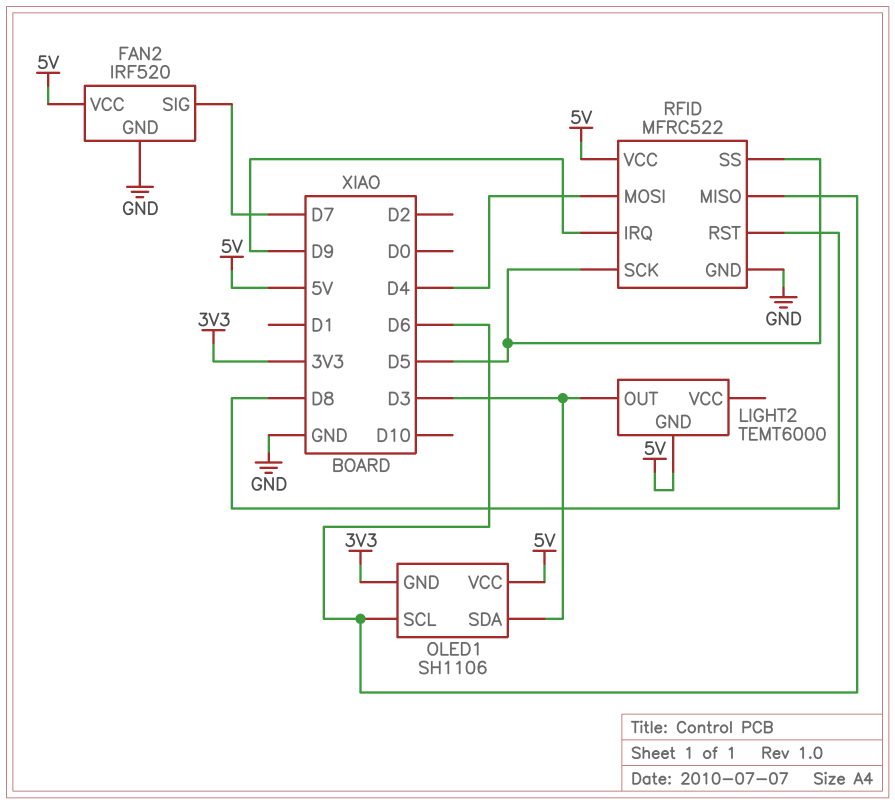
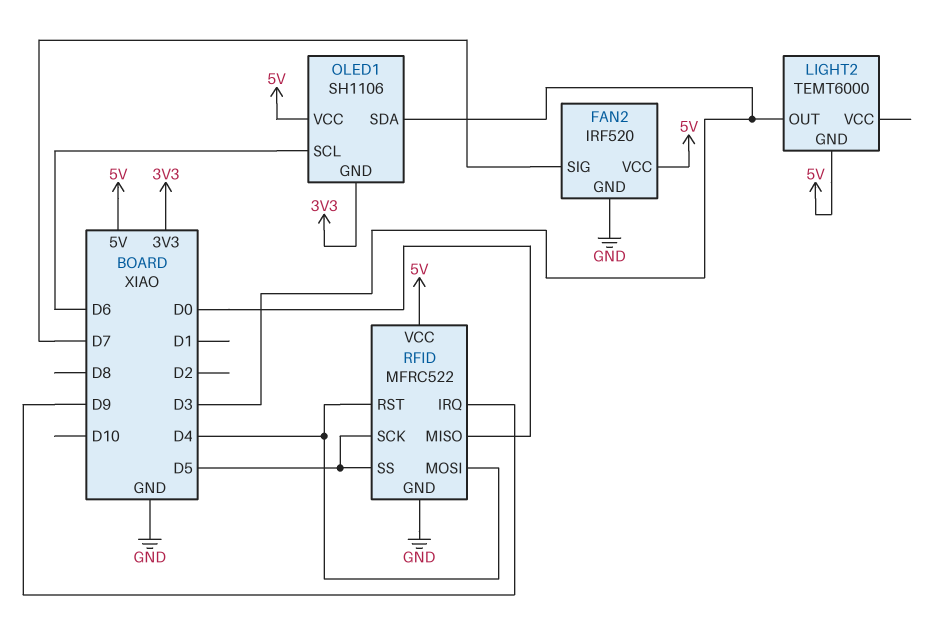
RFID pin MISO: D6 -> D0
RFID pin RST: D8 -> D4

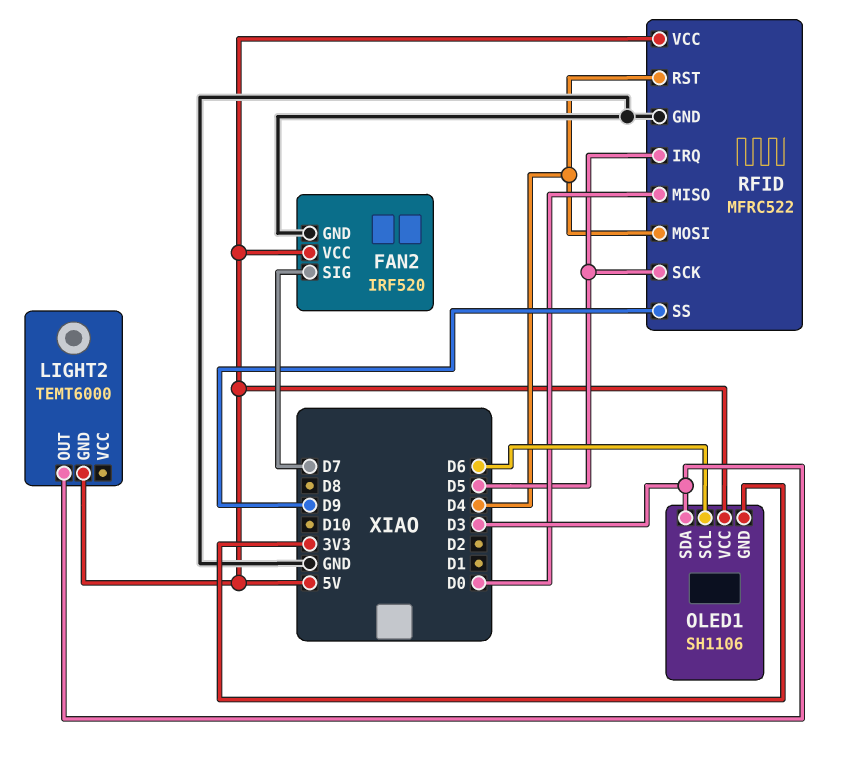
RFID pin IRQ: D9 -> D5
RFID pin SS: D5 -> D9

